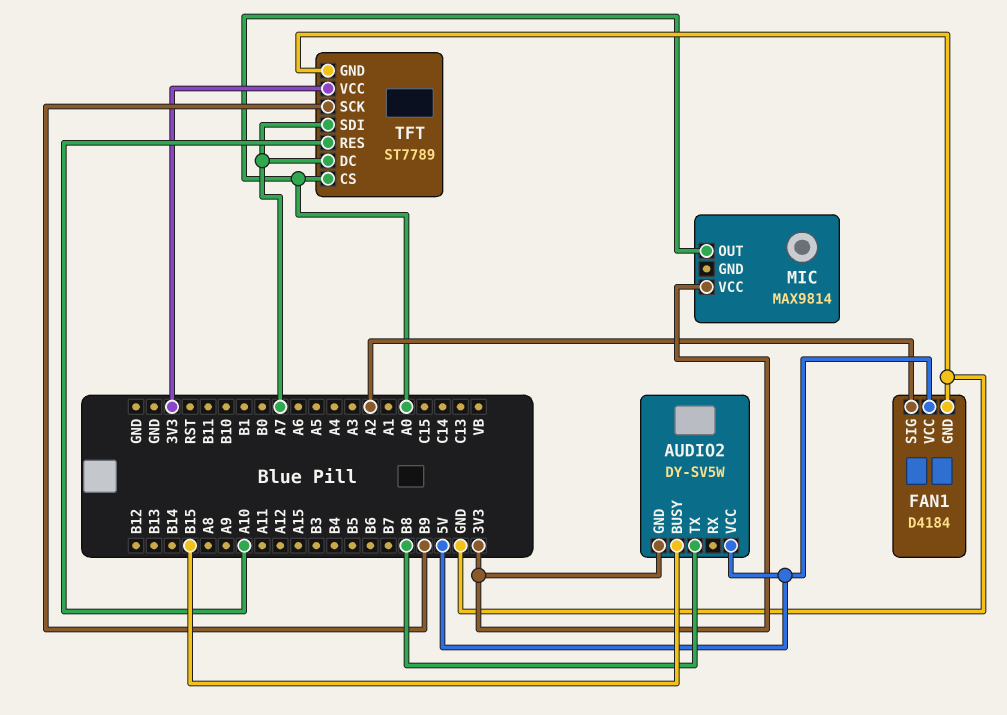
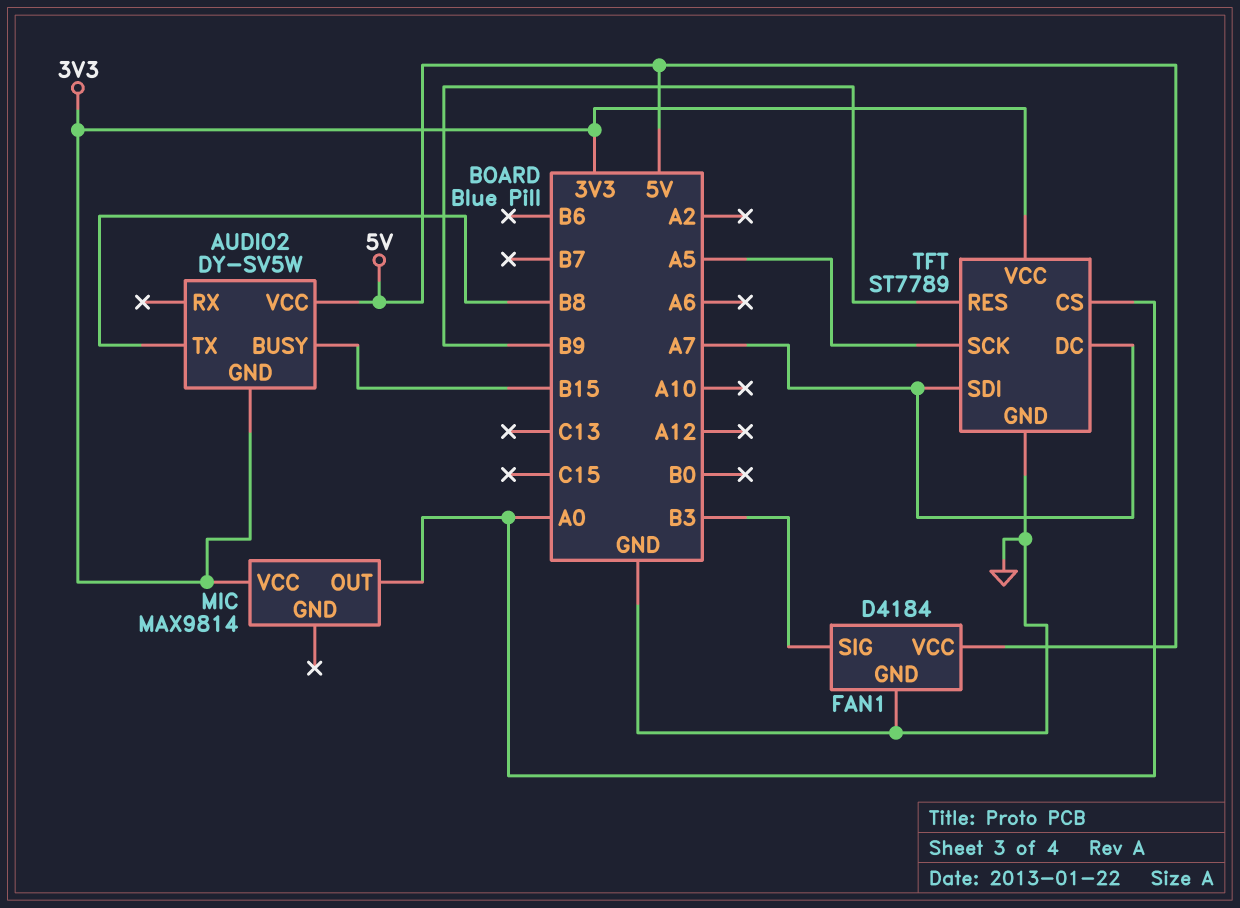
FAN1 pin SIG: A2 -> B3
TFT pin RES: A10 -> B9
TFT pin SCK: B9 -> A5

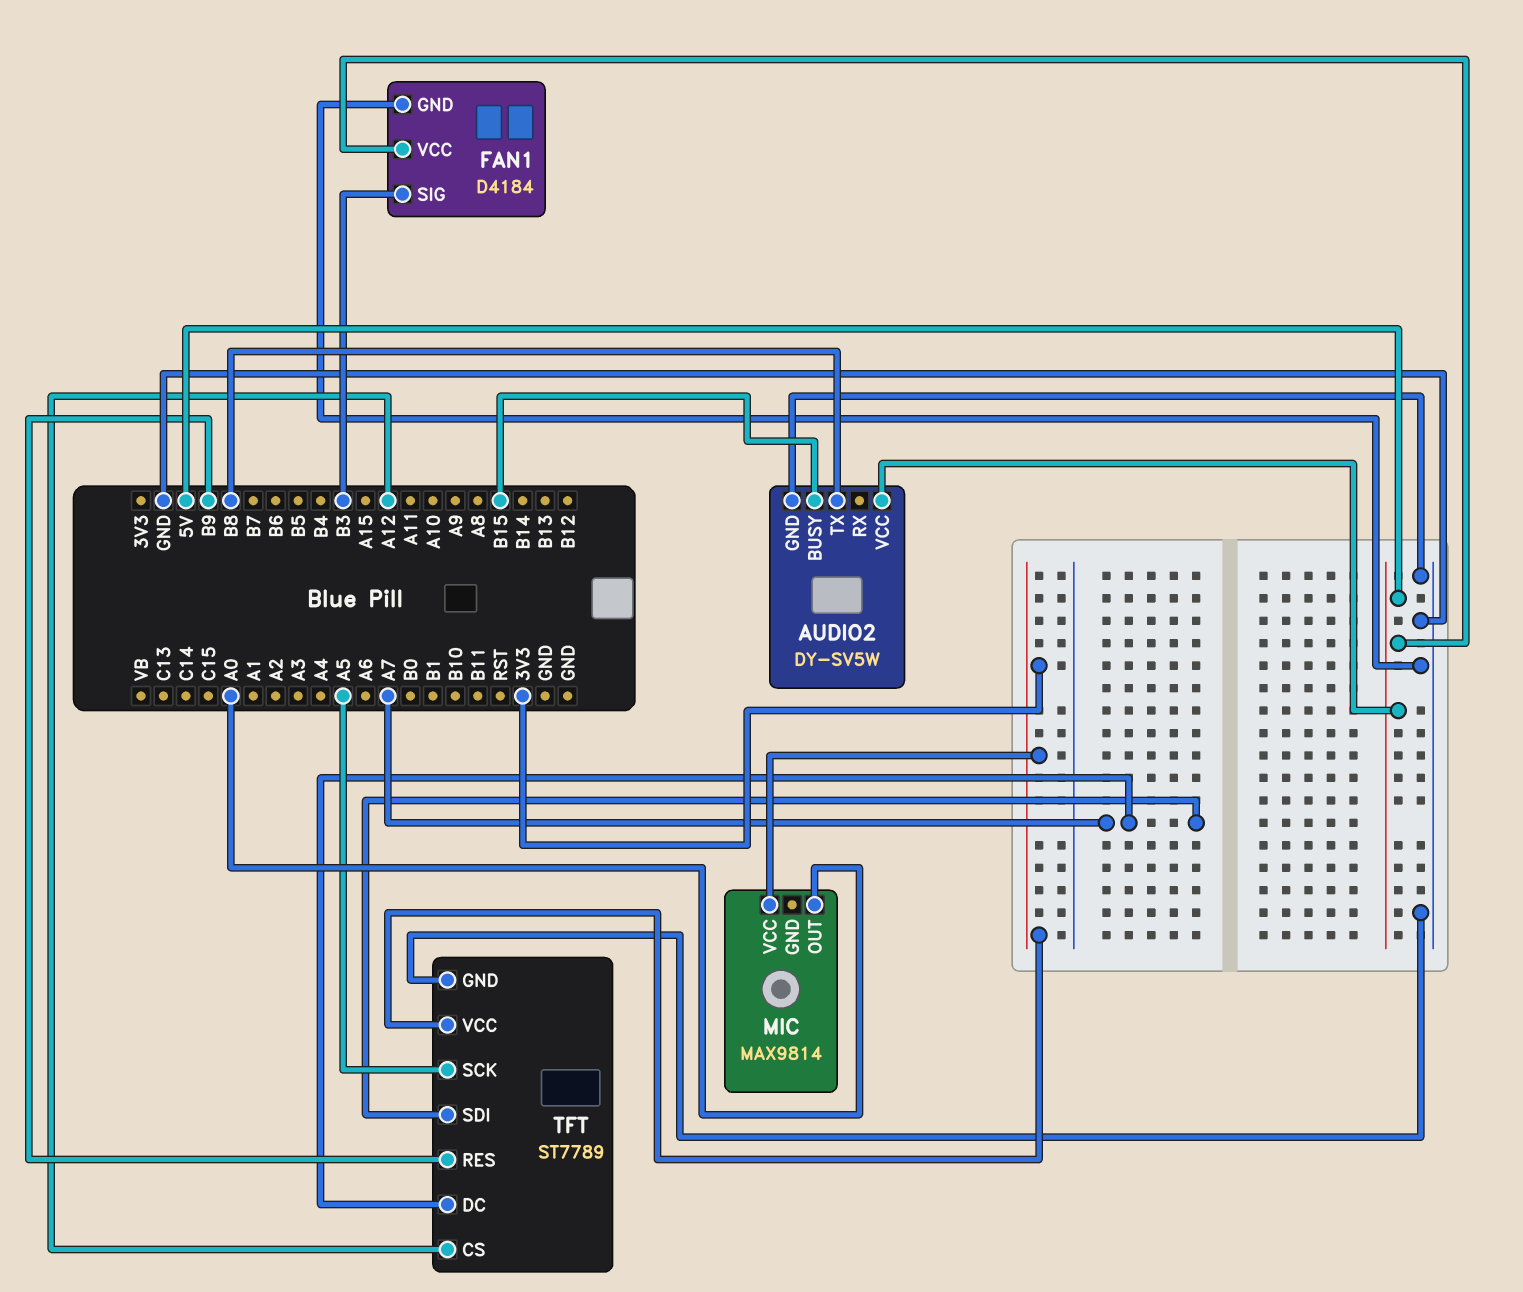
AUDIO2 pin GND: 3V3 -> GND
TFT pin CS: A0 -> A12

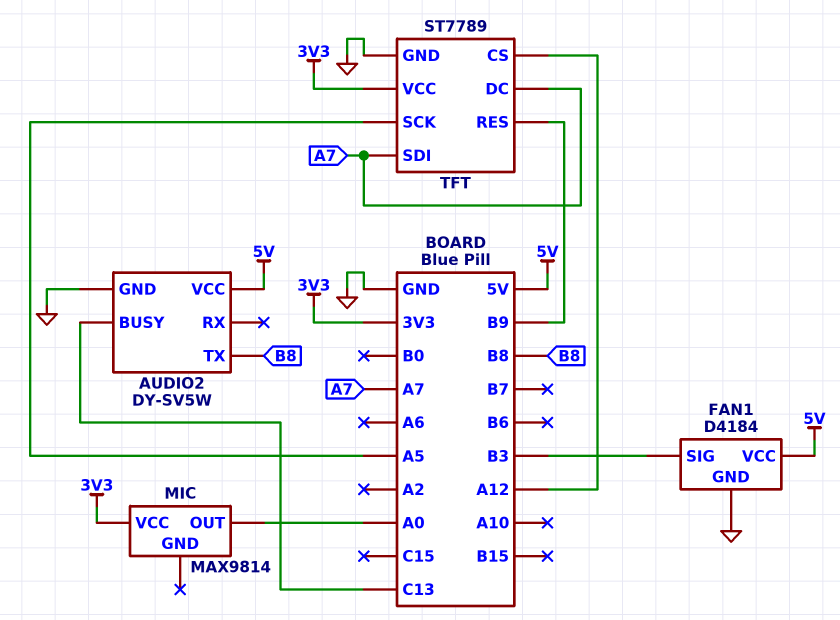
AUDIO2 pin BUSY: B15 -> C13

